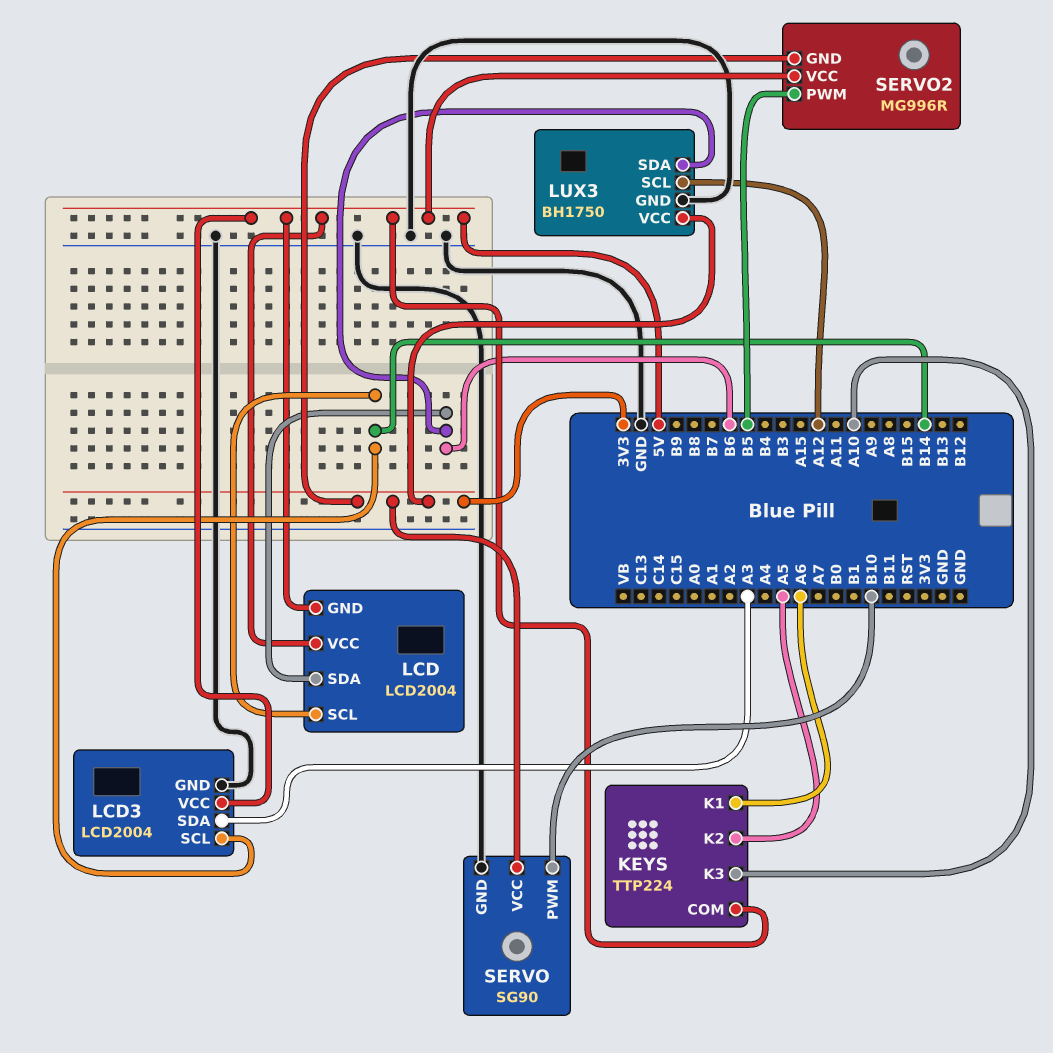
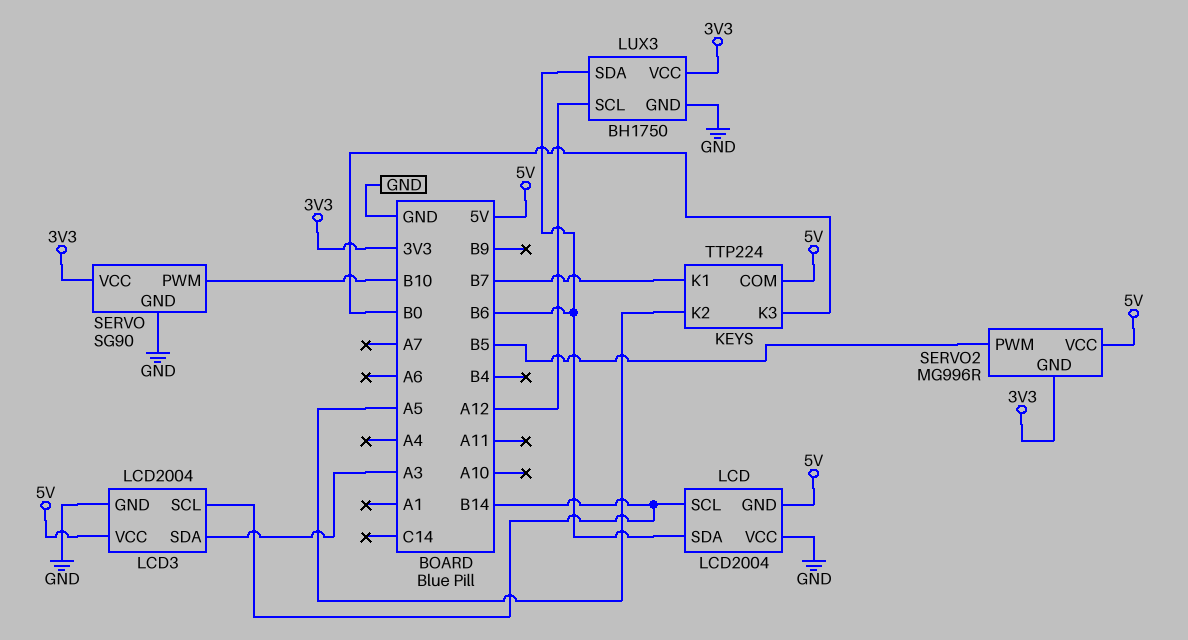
KEYS pin K1: A6 -> B7
KEYS pin K3: A10 -> B0
LCD pin VCC: 5V -> GND

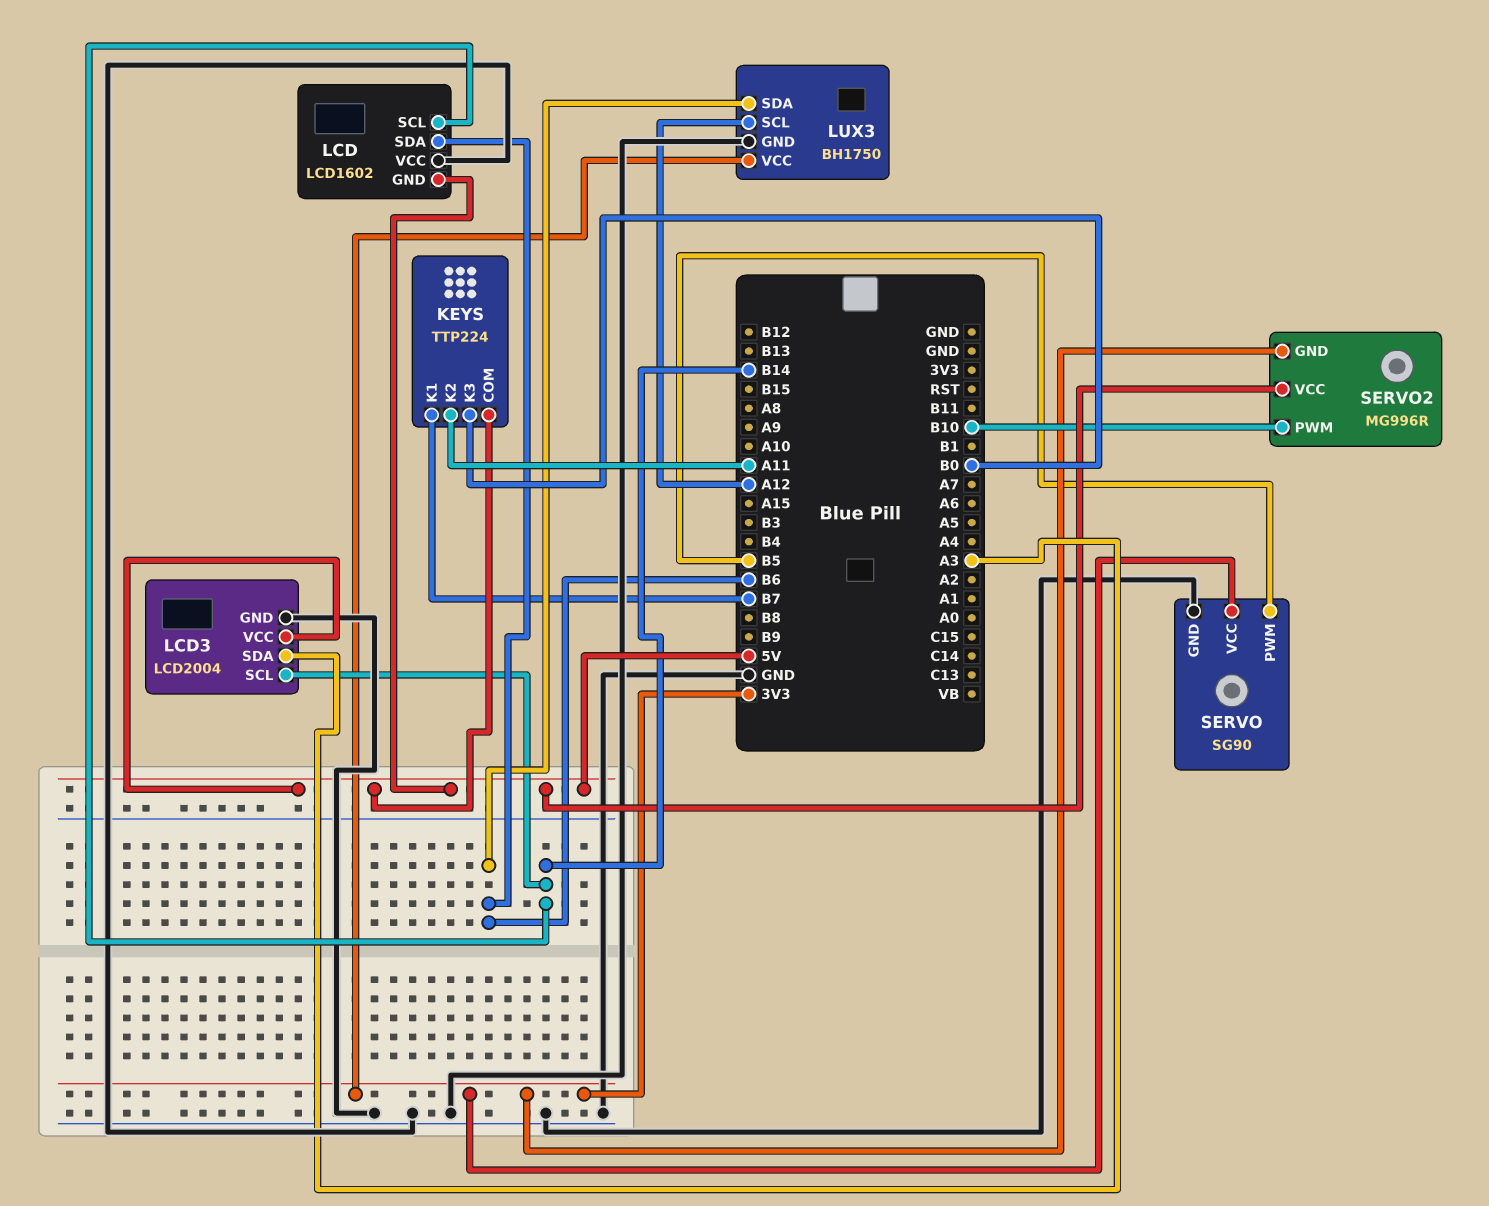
KEYS pin K2: A5 -> A11
LCD: LCD2004 -> LCD1602
SERVO pin PWM: B10 -> B5
SERVO2 pin PWM: B5 -> B10

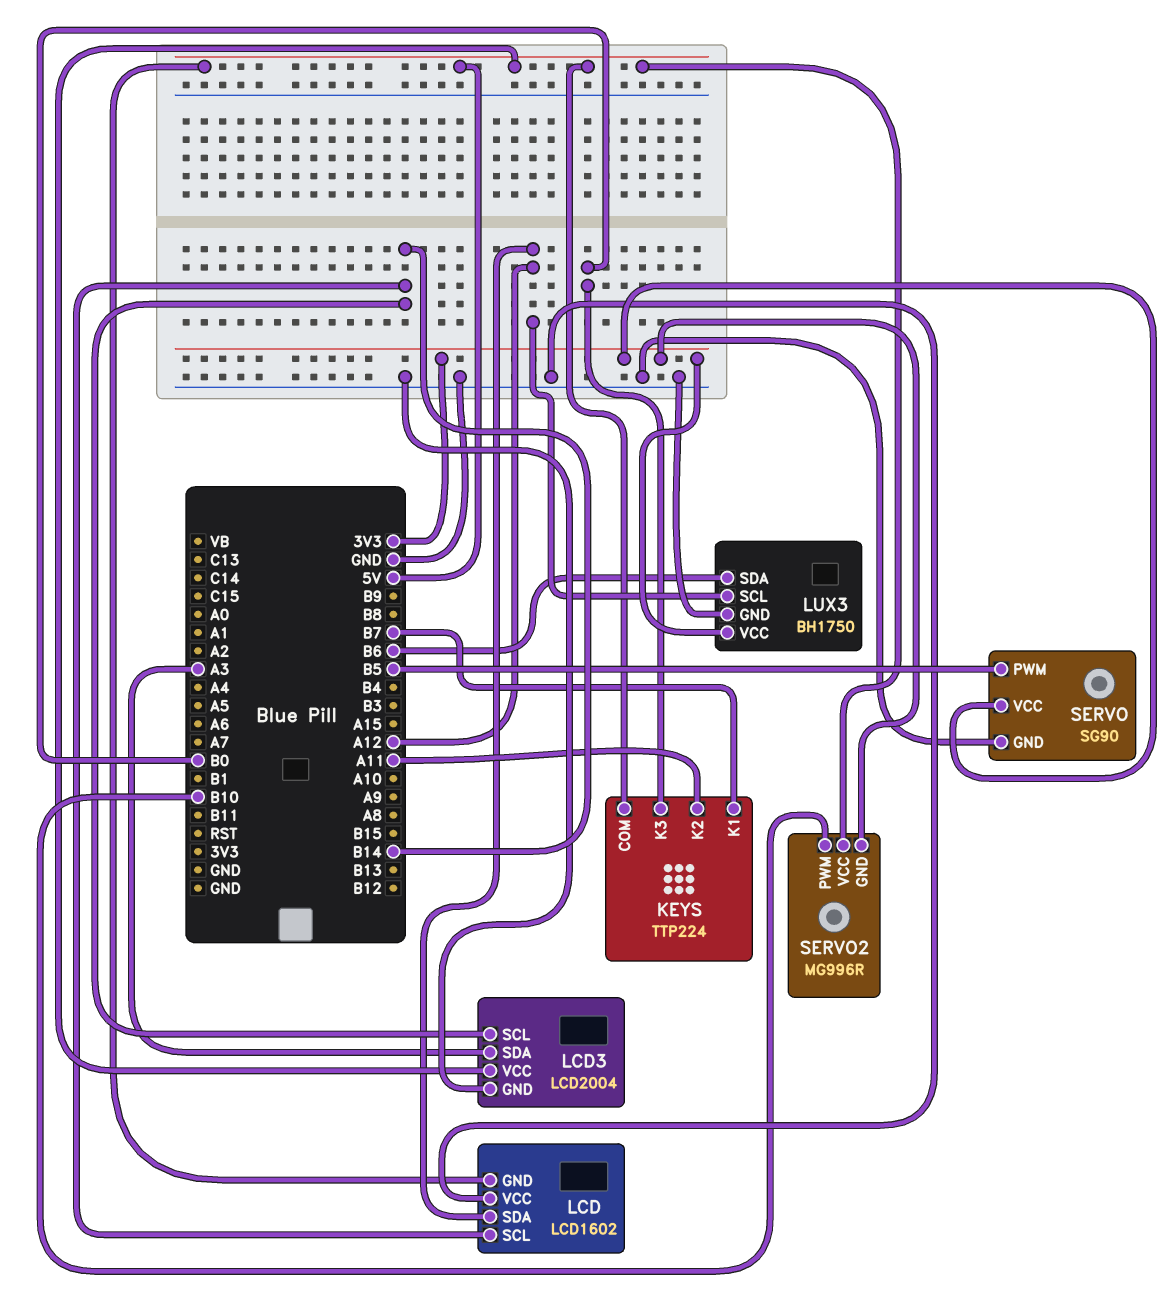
LCD pin SDA: B6 -> A12

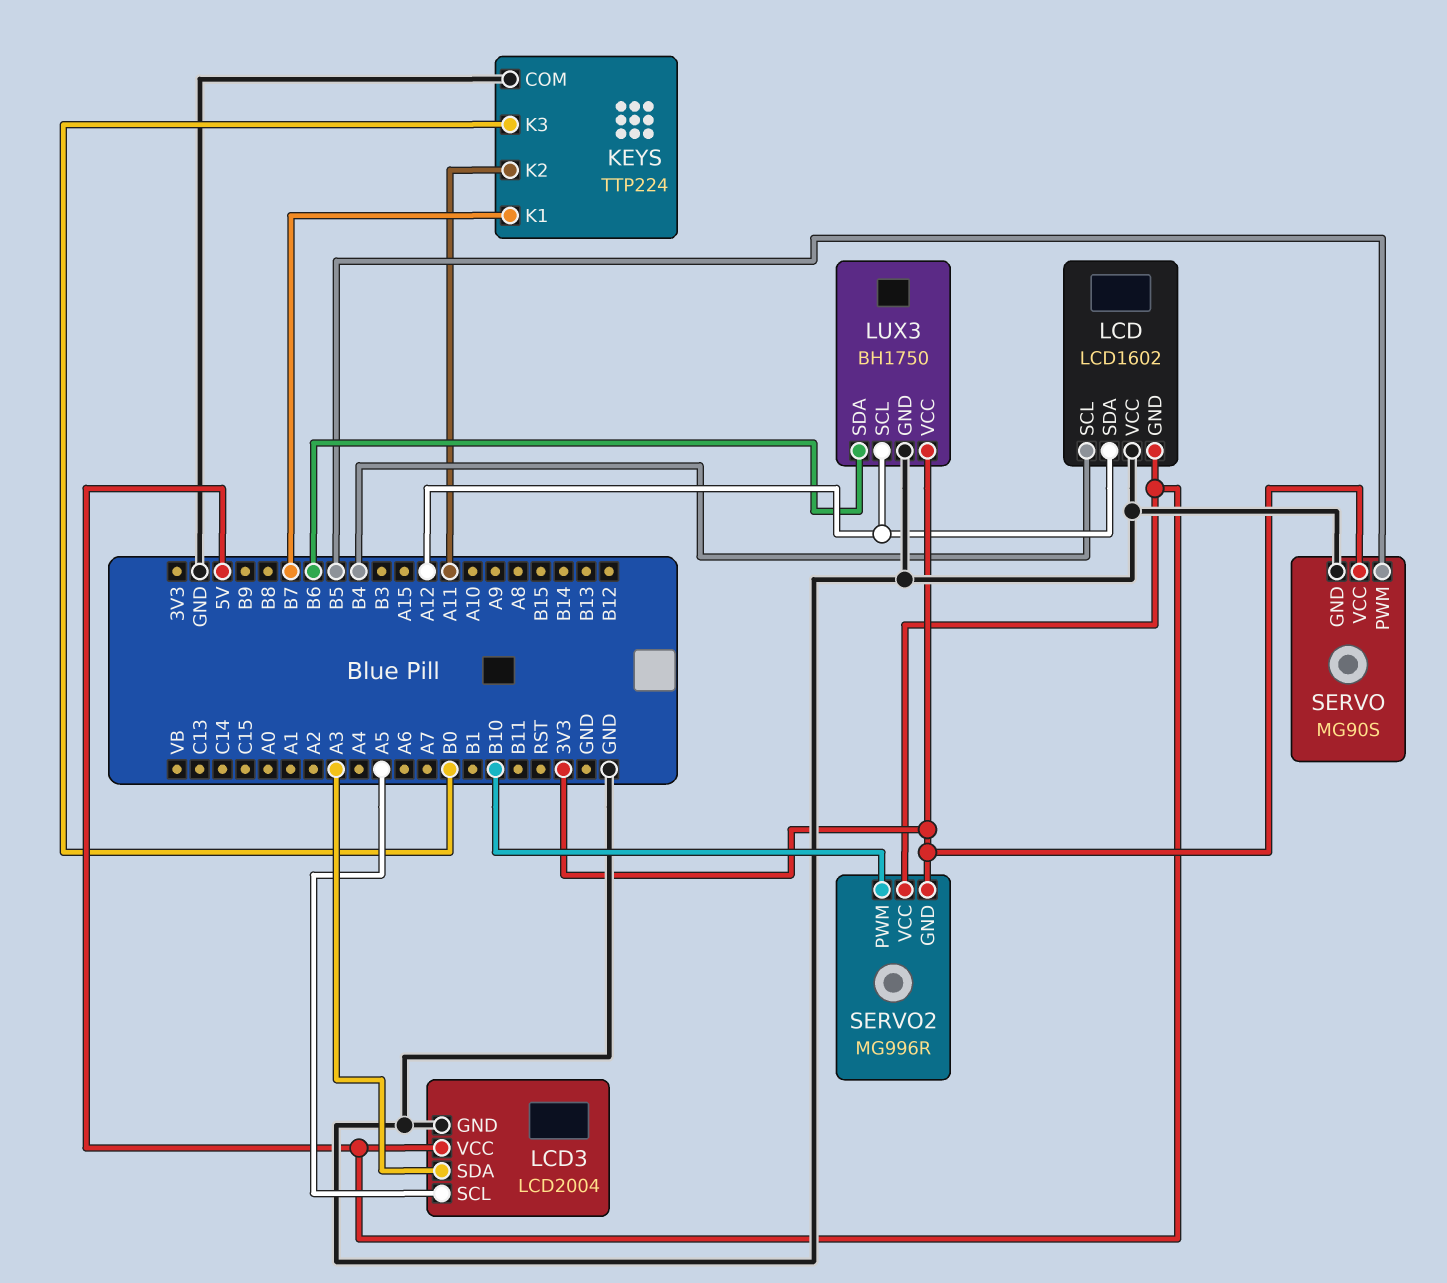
KEYS pin COM: 5V -> GND
LCD pin SCL: B14 -> B4
LCD3 pin SCL: B14 -> A5
SERVO: SG90 -> MG90S

